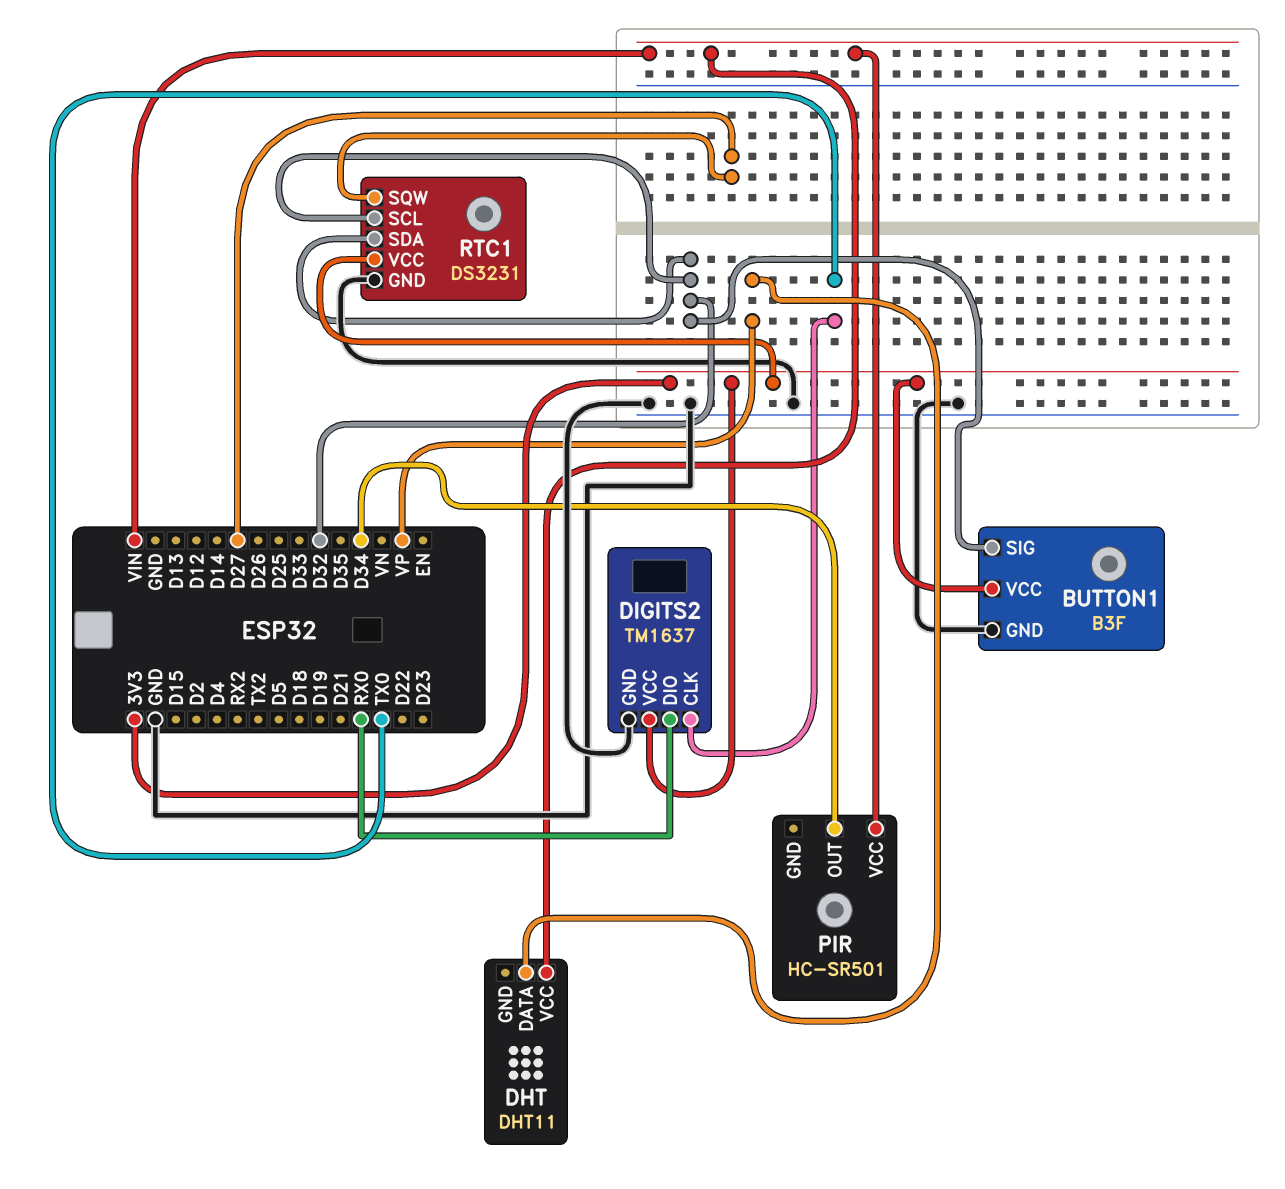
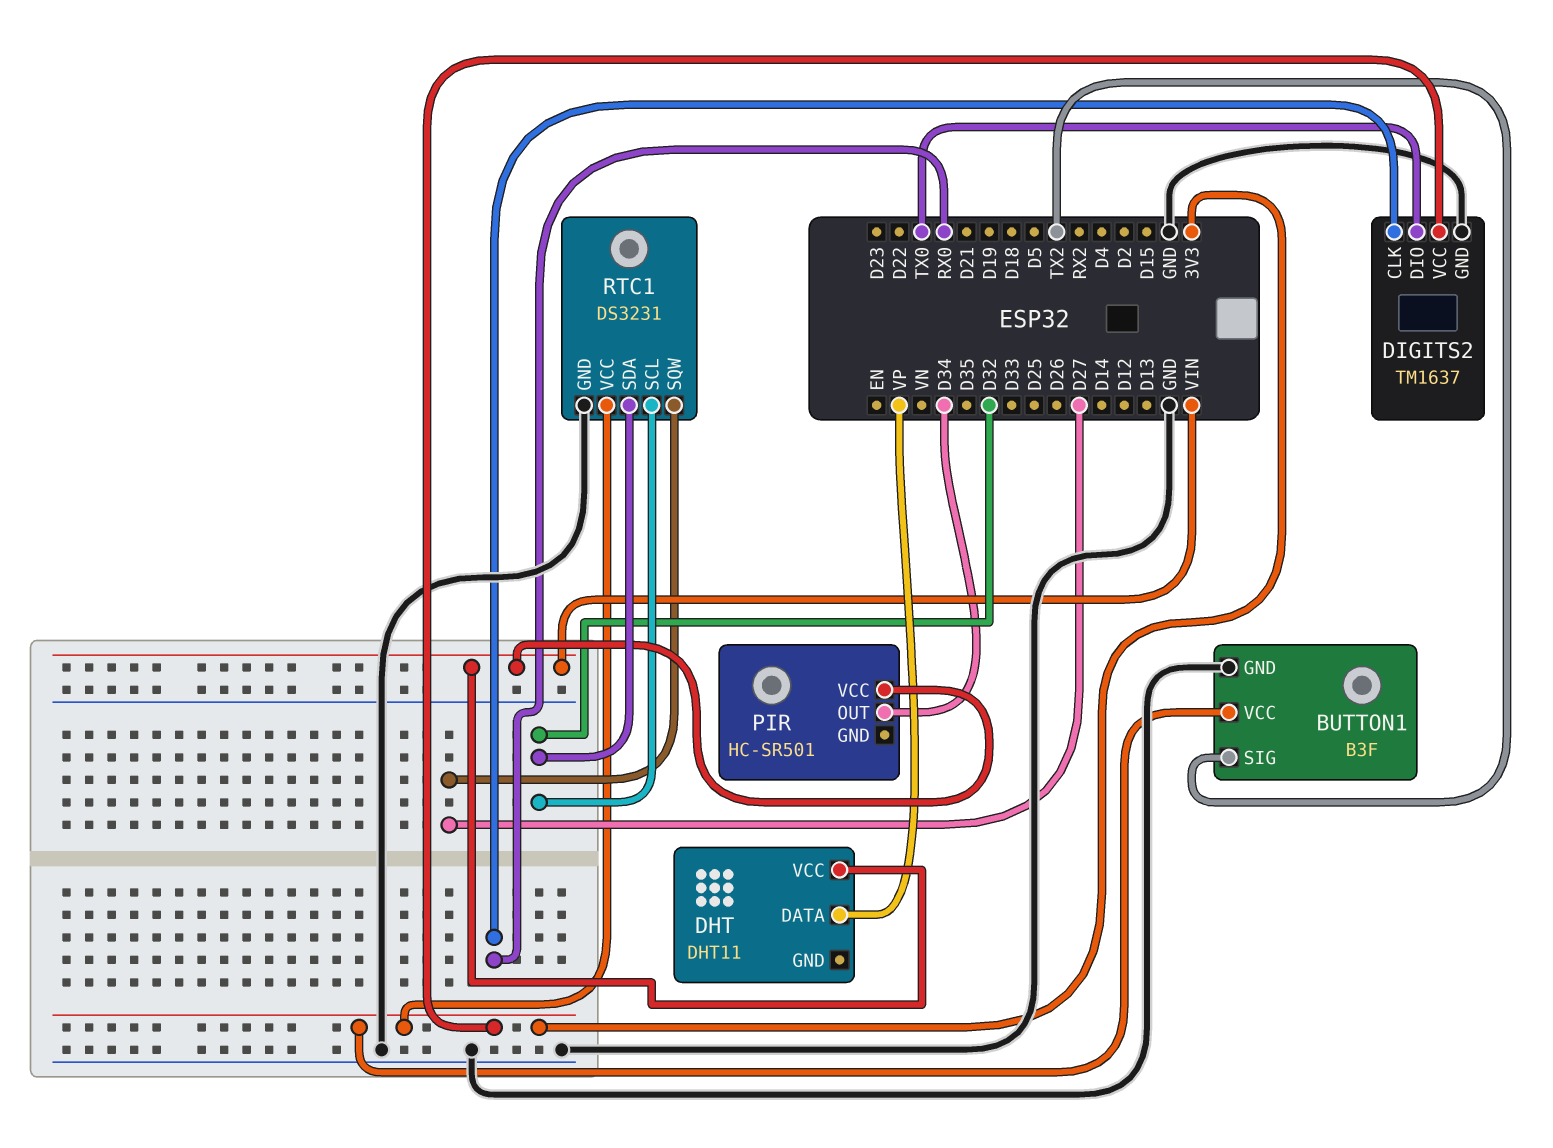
BUTTON1 pin SIG: D32 -> TX2
DIGITS2 pin CLK: TX0 -> RX0
DIGITS2 pin DIO: RX0 -> TX0

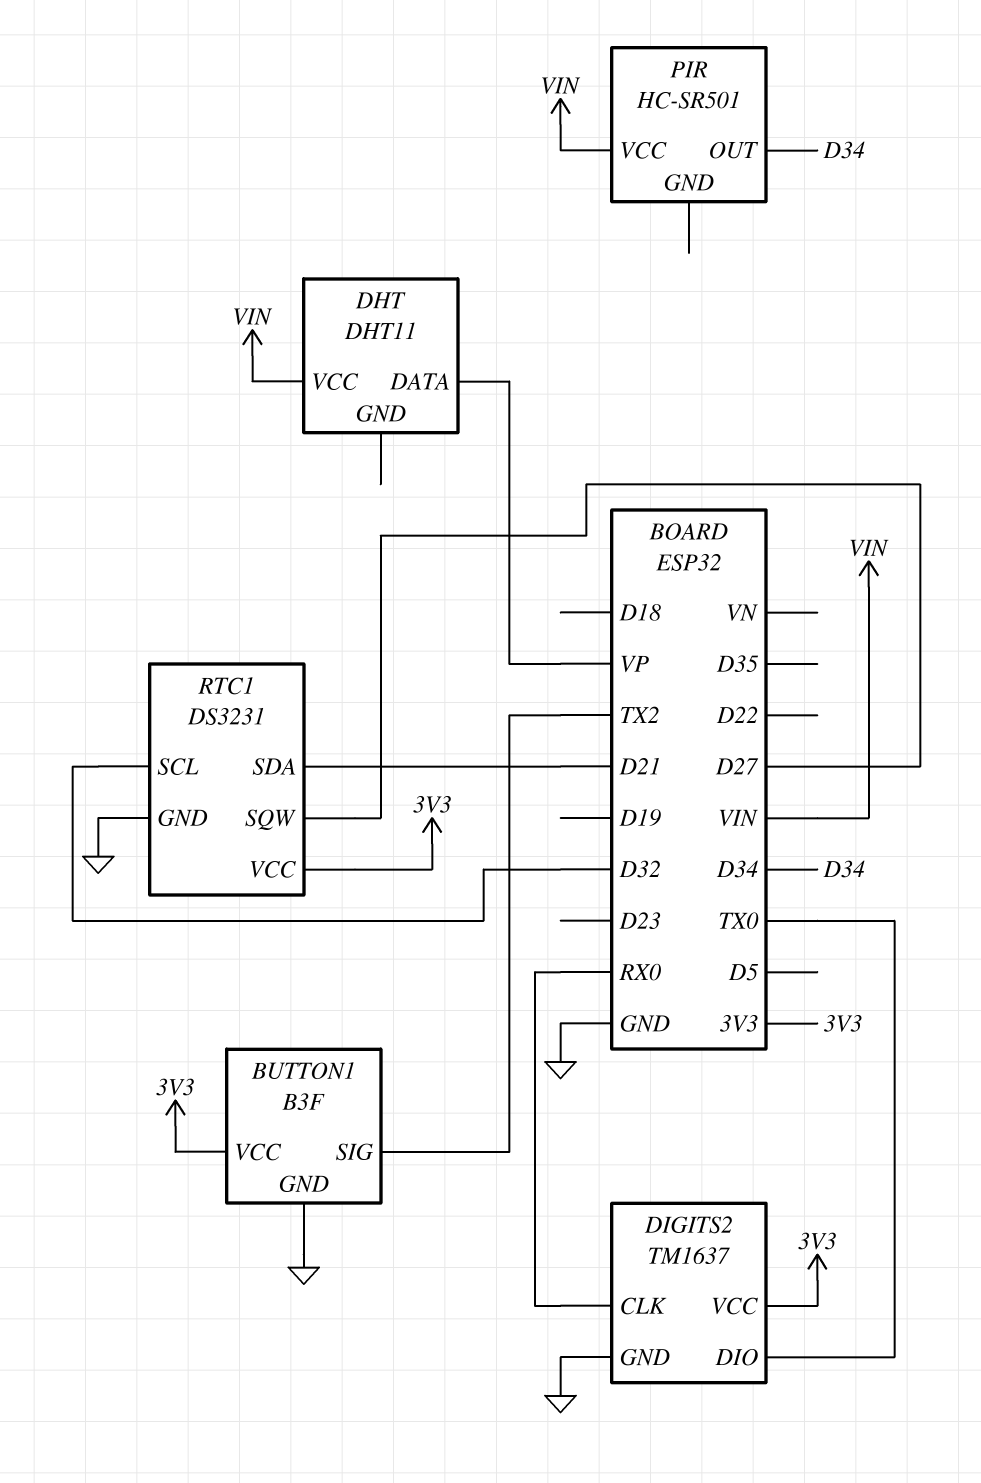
RTC1 pin SDA: D32 -> D21

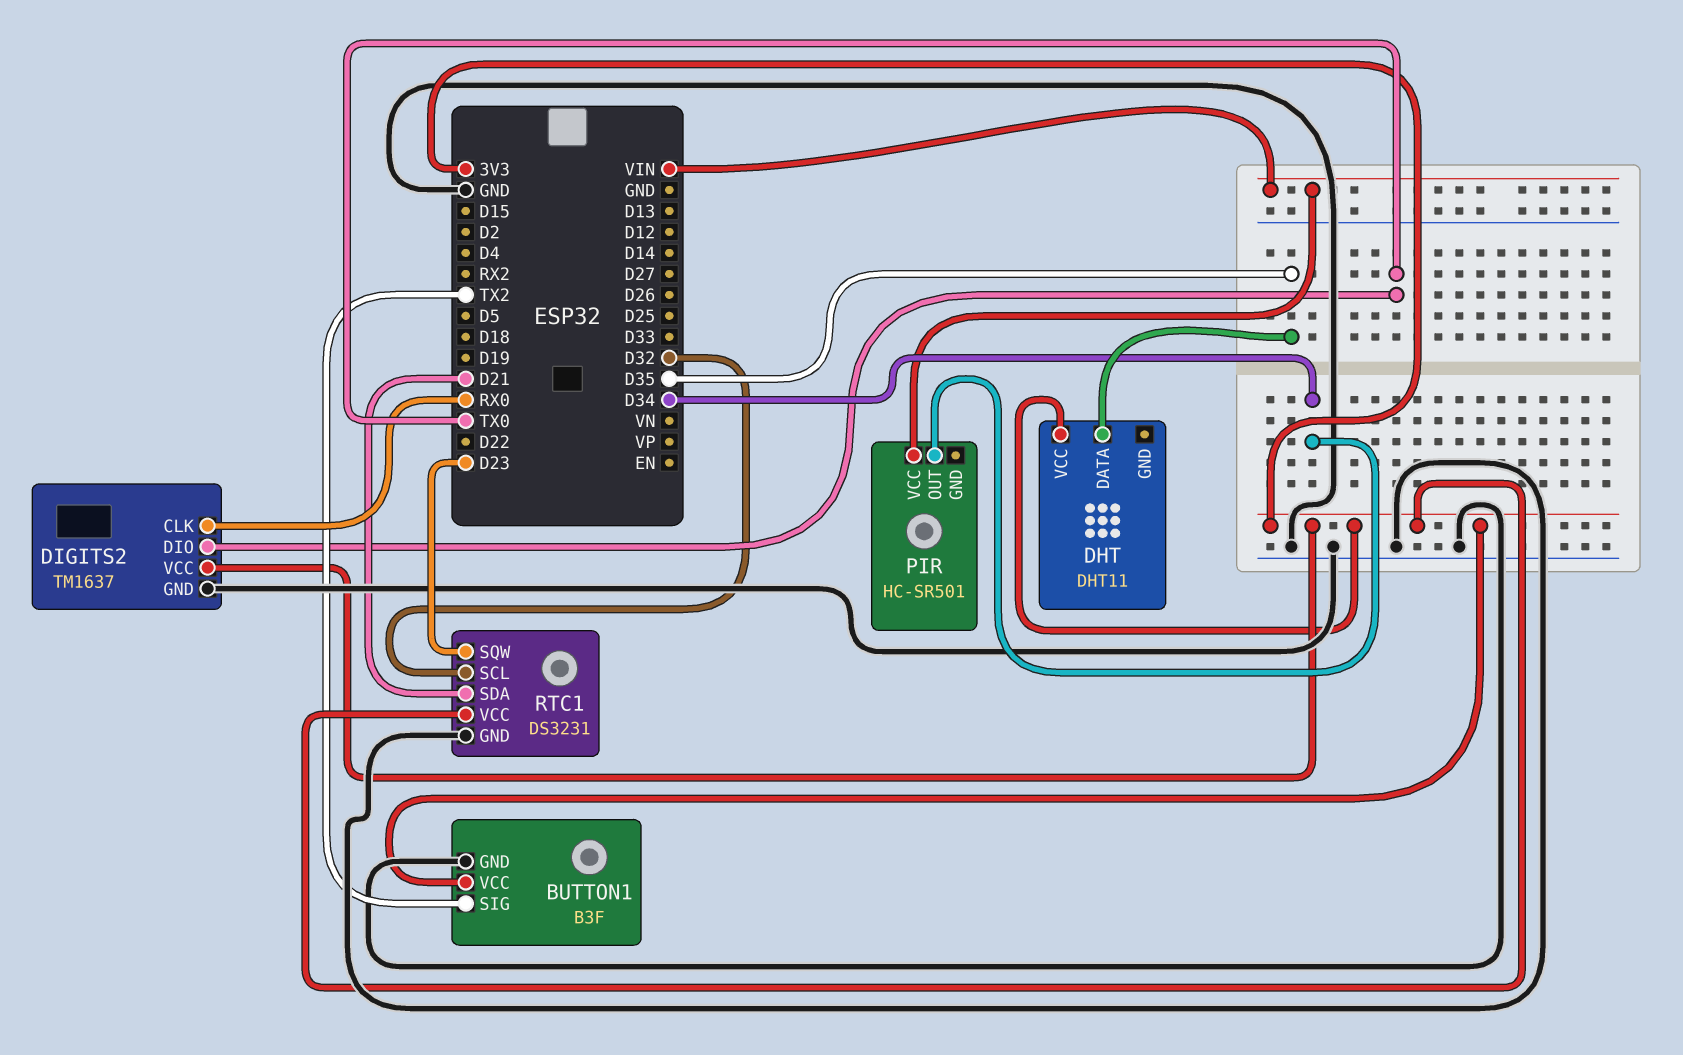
DHT pin DATA: VP -> D35
DHT pin VCC: VIN -> 3V3
RTC1 pin SQW: D27 -> D23

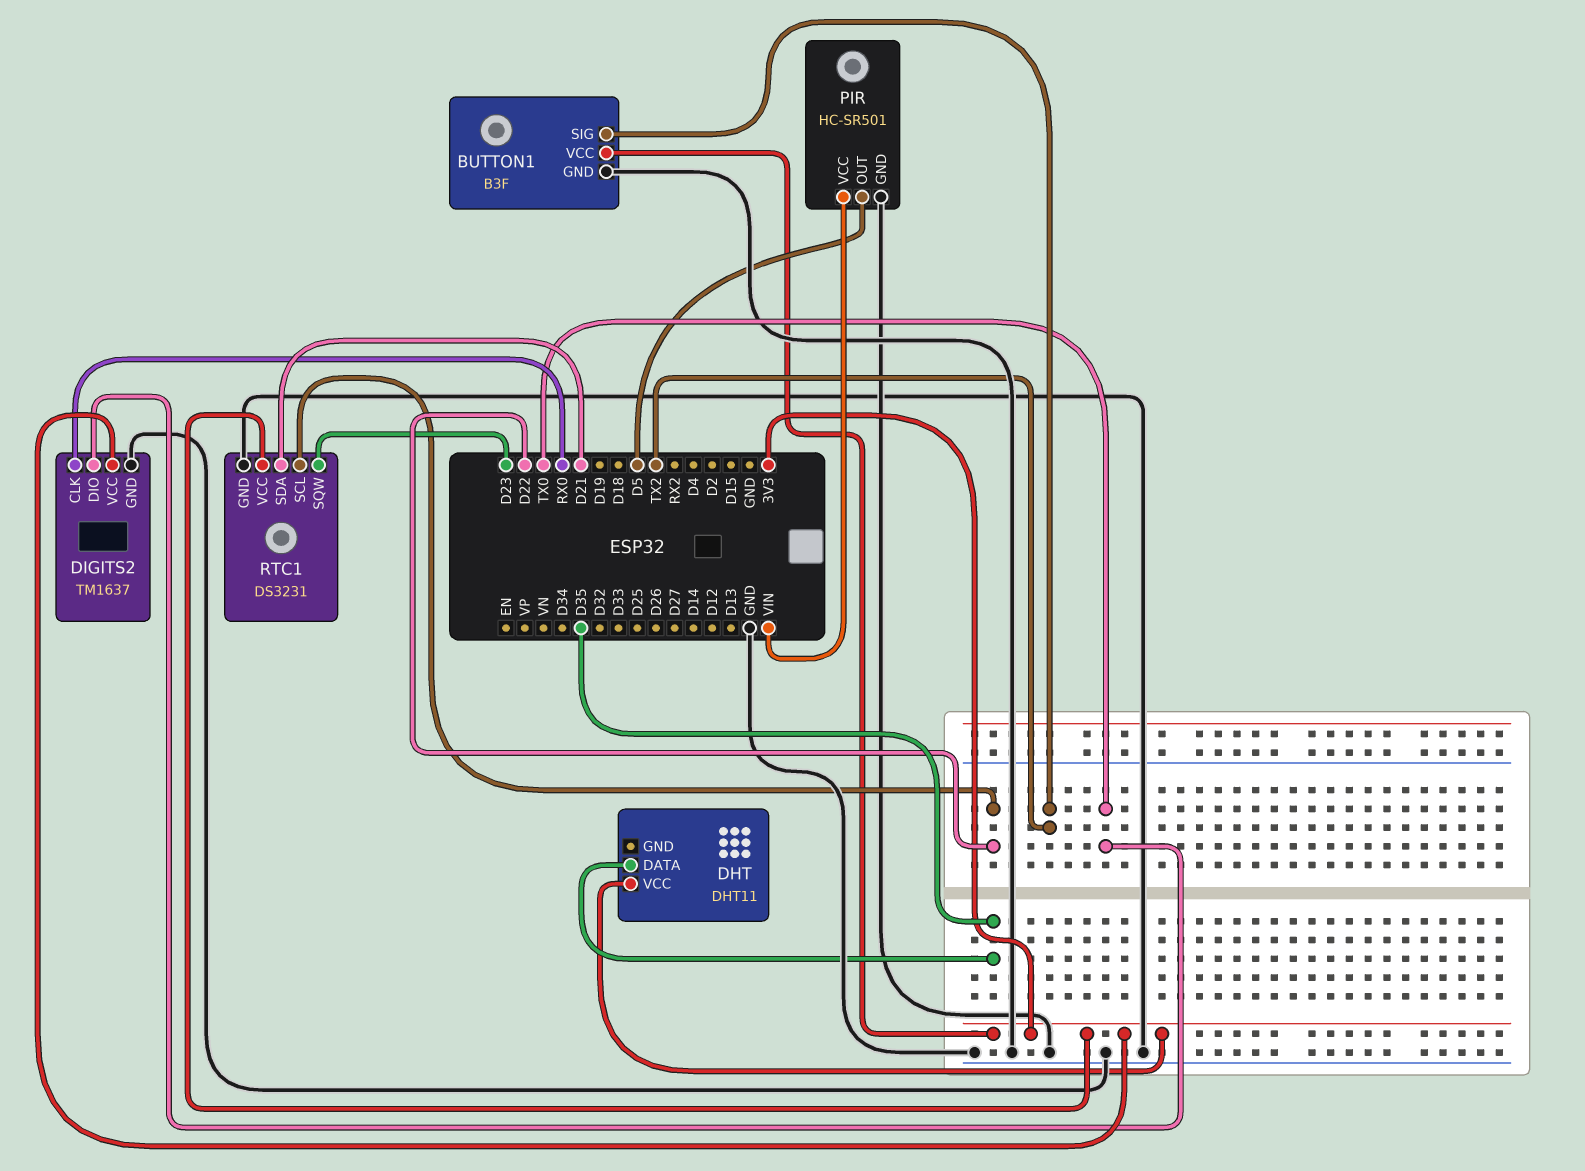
PIR pin GND: none -> GND
PIR pin OUT: D34 -> D5
RTC1 pin SCL: D32 -> D22

